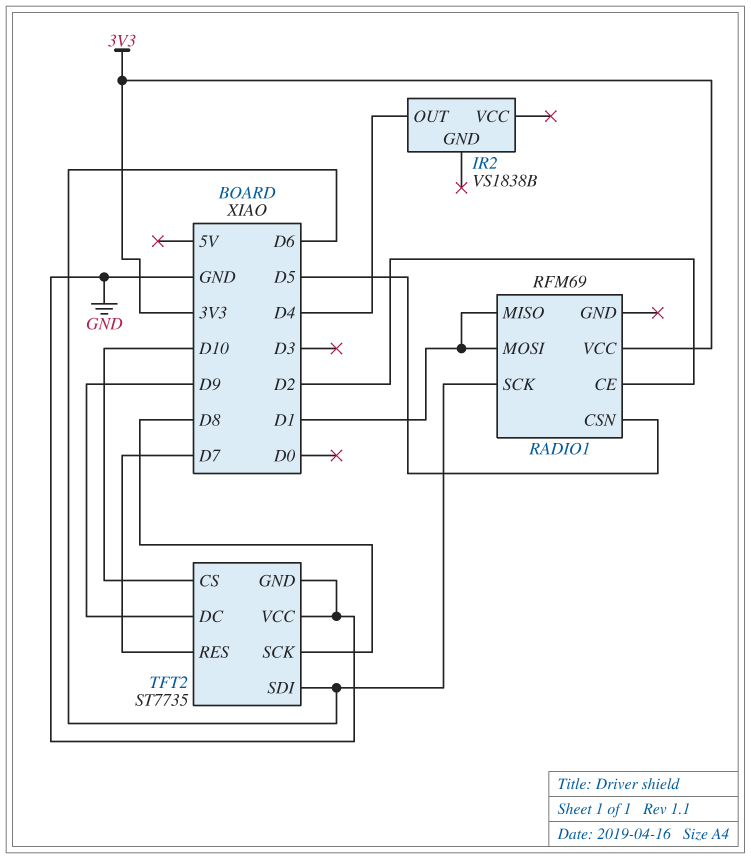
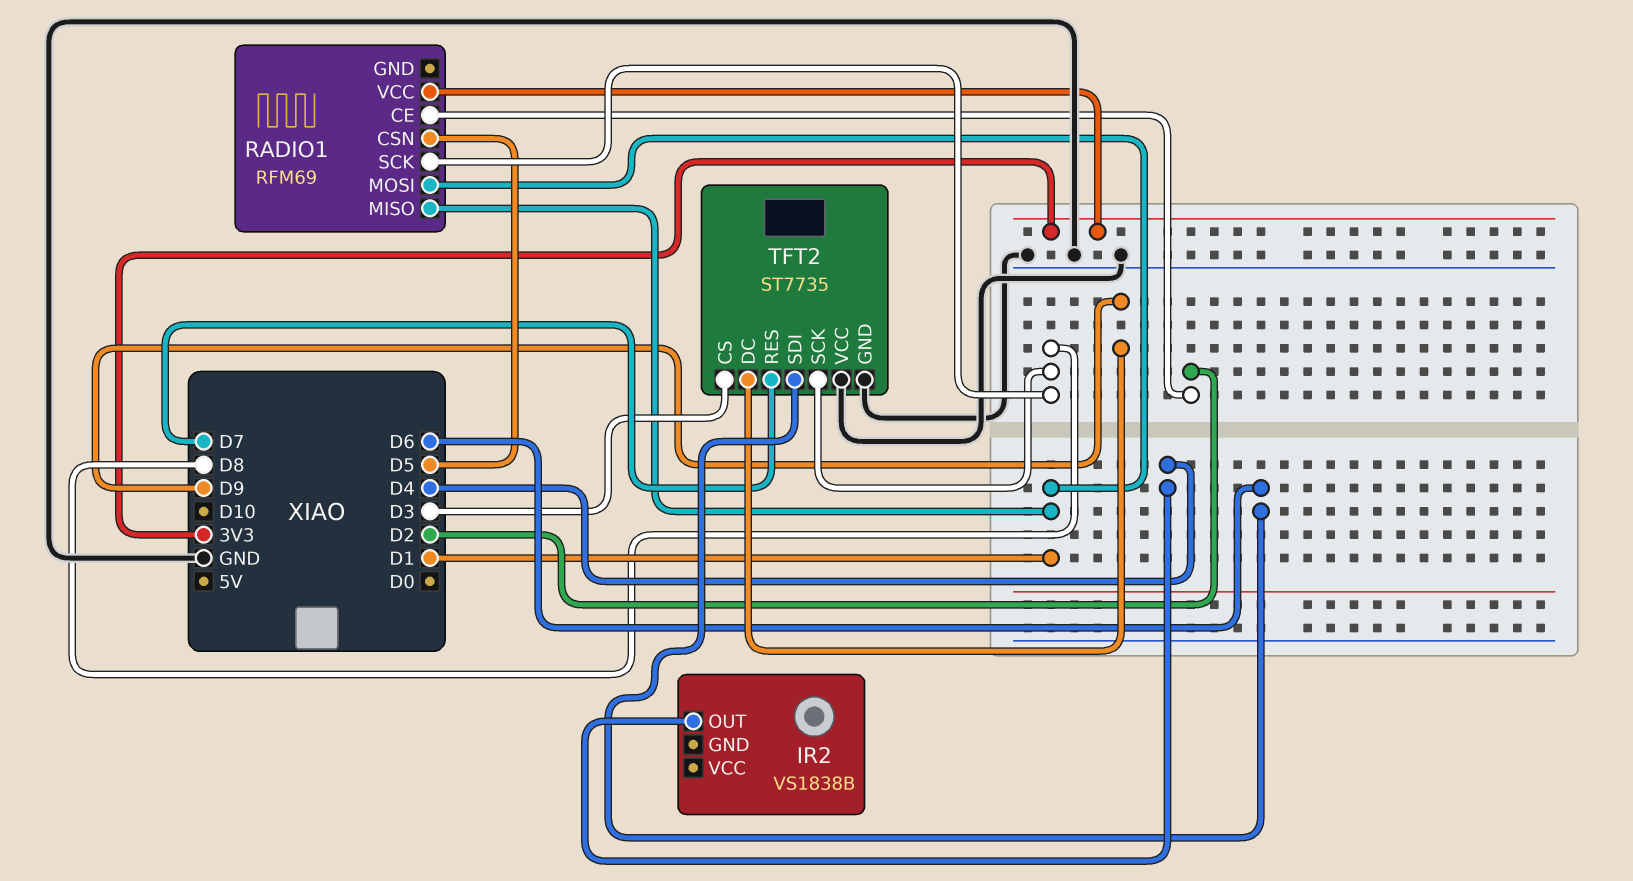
RADIO1 pin SCK: D6 -> D8
TFT2 pin CS: D10 -> D3

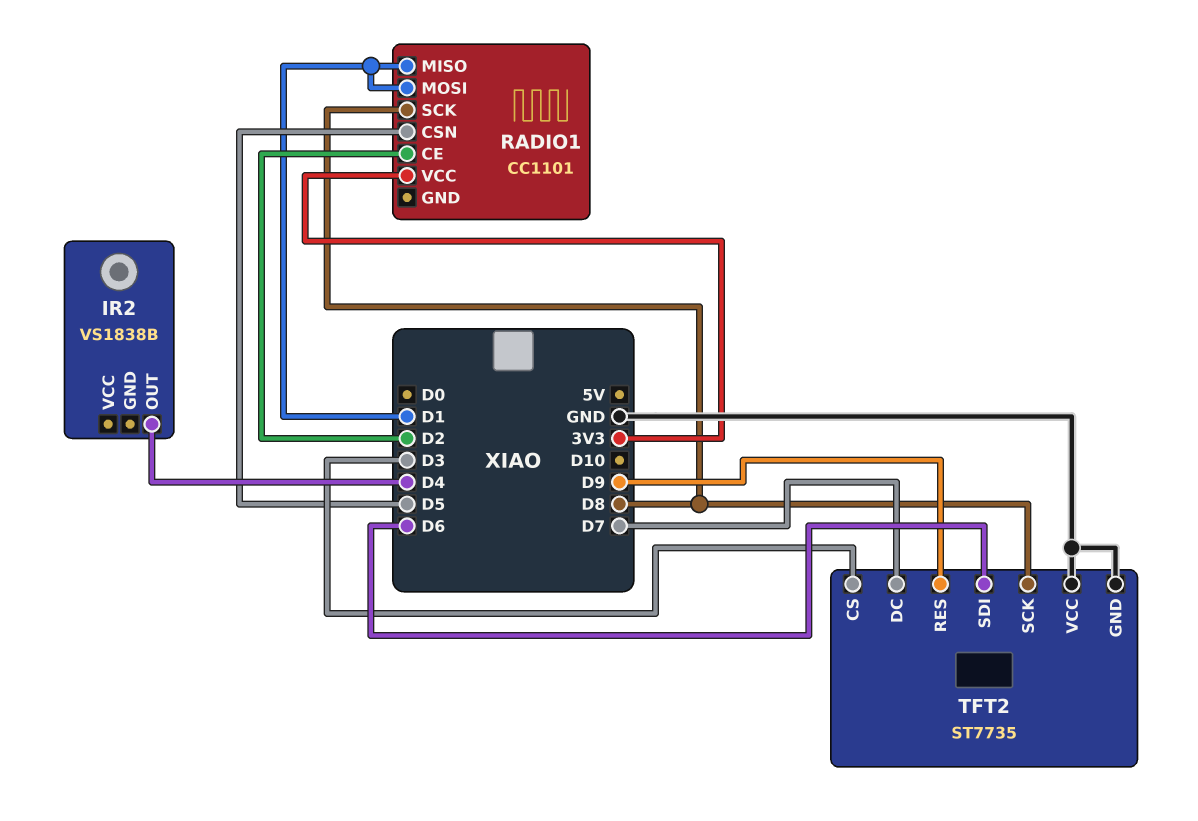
RADIO1: RFM69 -> CC1101
TFT2 pin DC: D9 -> D7
TFT2 pin RES: D7 -> D9

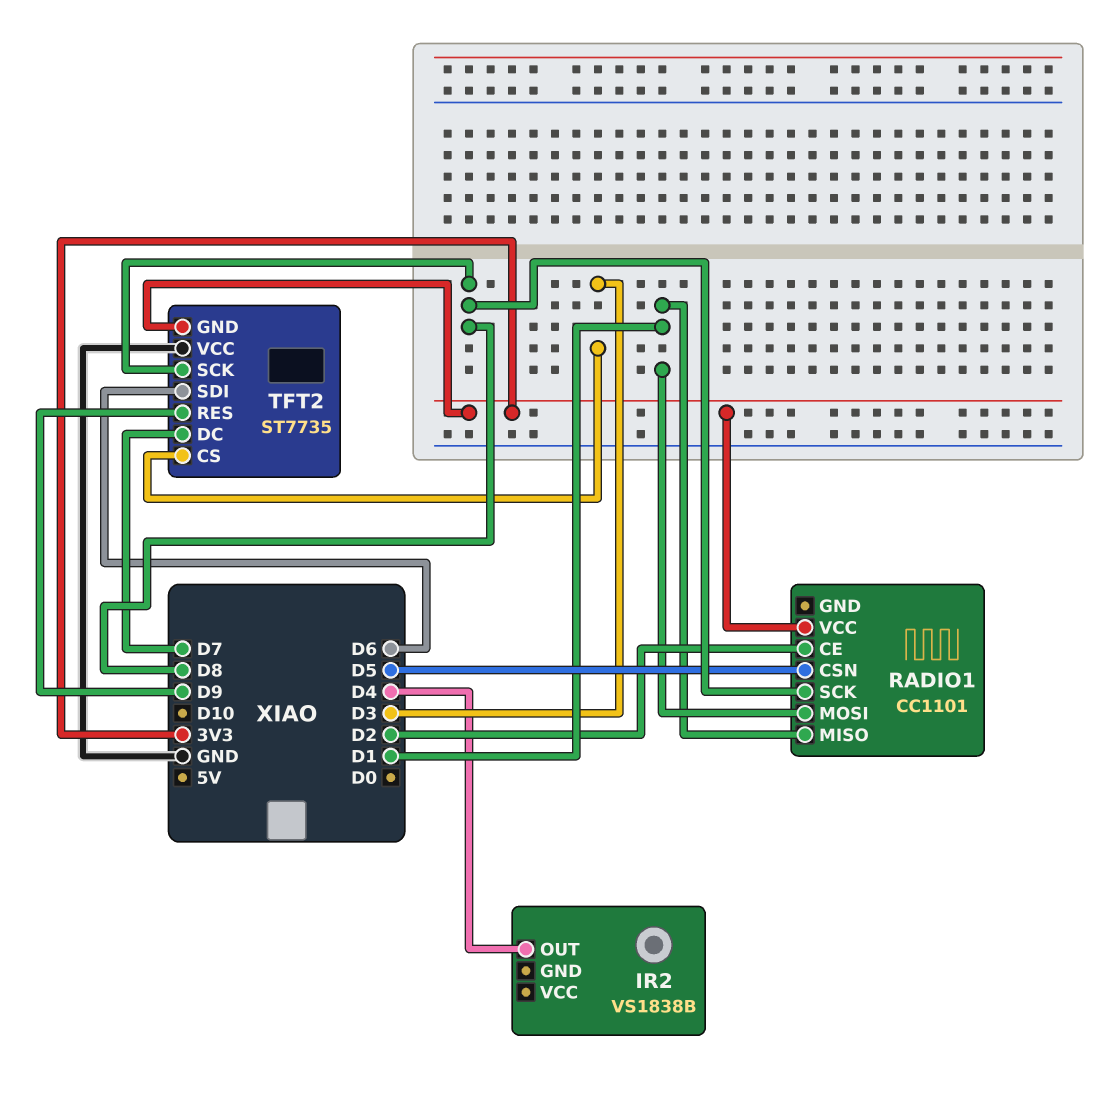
TFT2 pin GND: GND -> 3V3

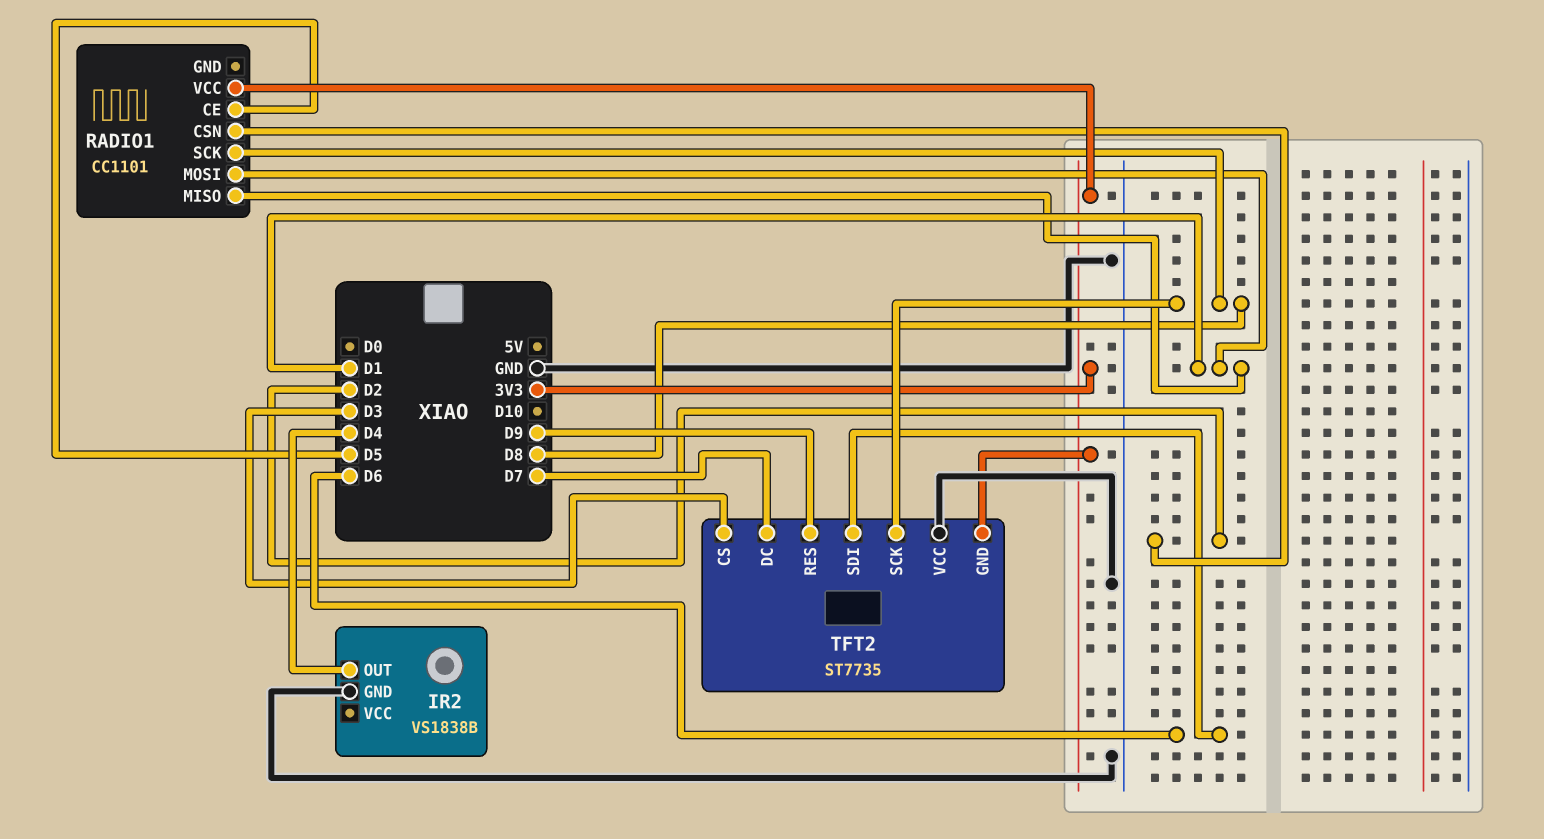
IR2 pin GND: none -> GND
RADIO1 pin CE: D2 -> D5
RADIO1 pin CSN: D5 -> D2

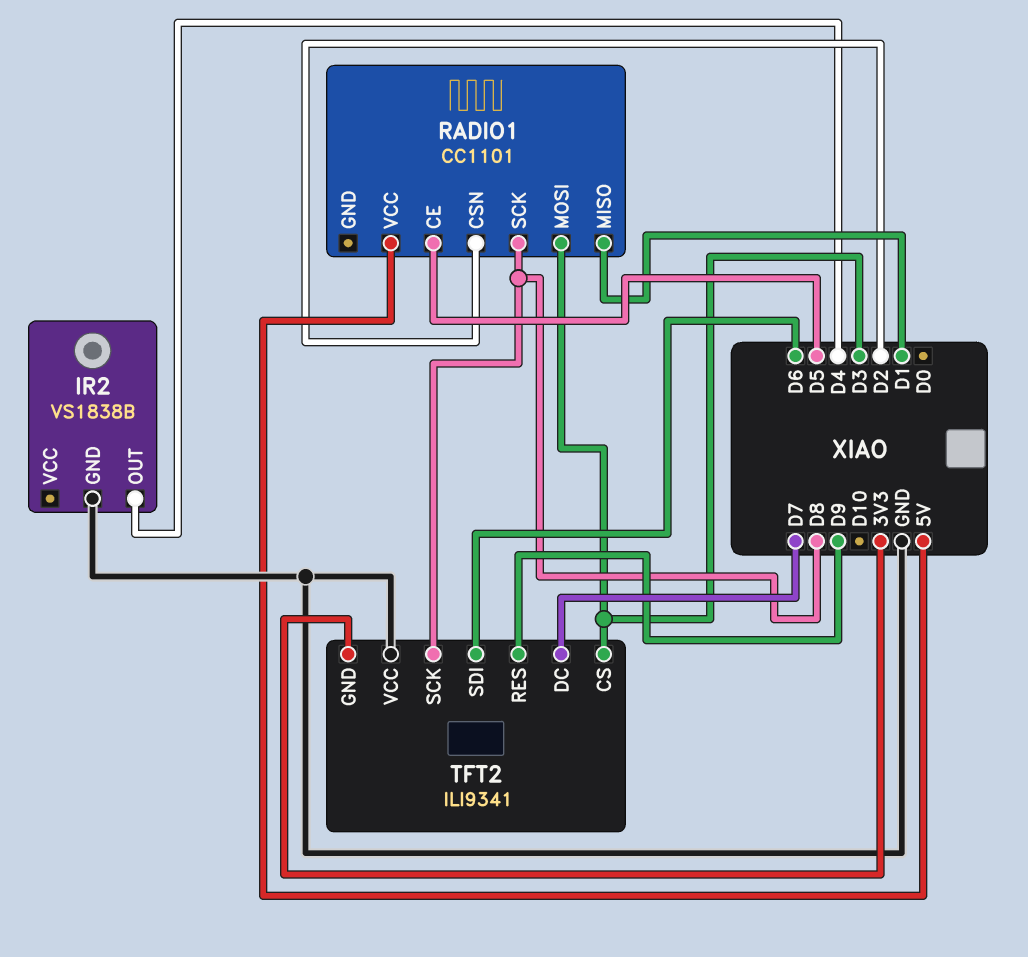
RADIO1 pin MOSI: D1 -> D3
RADIO1 pin VCC: 3V3 -> 5V
TFT2: ST7735 -> ILI9341

